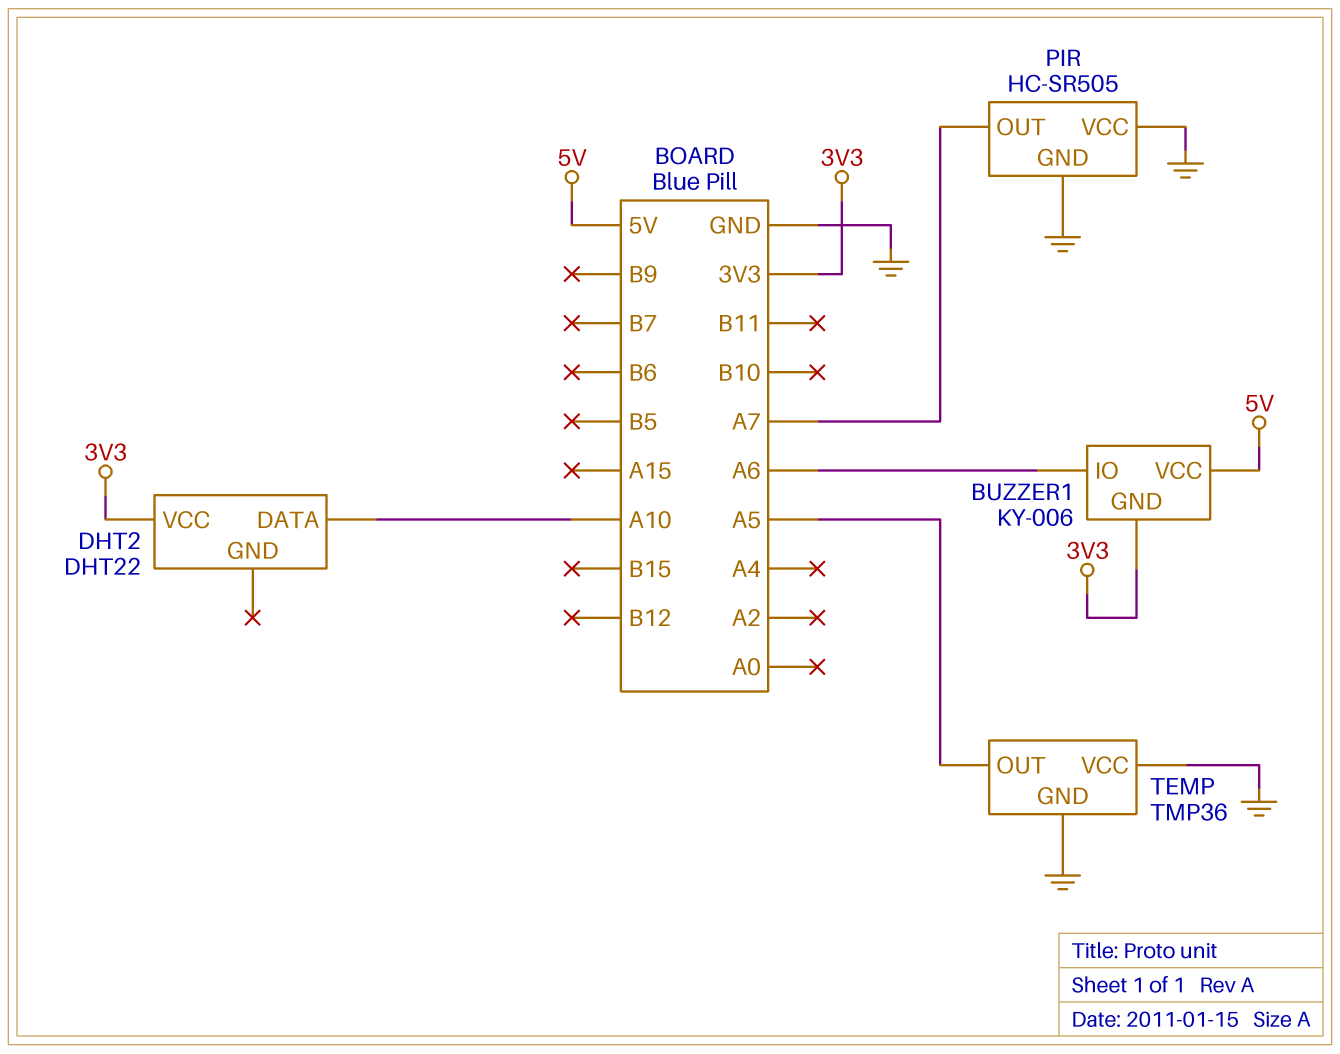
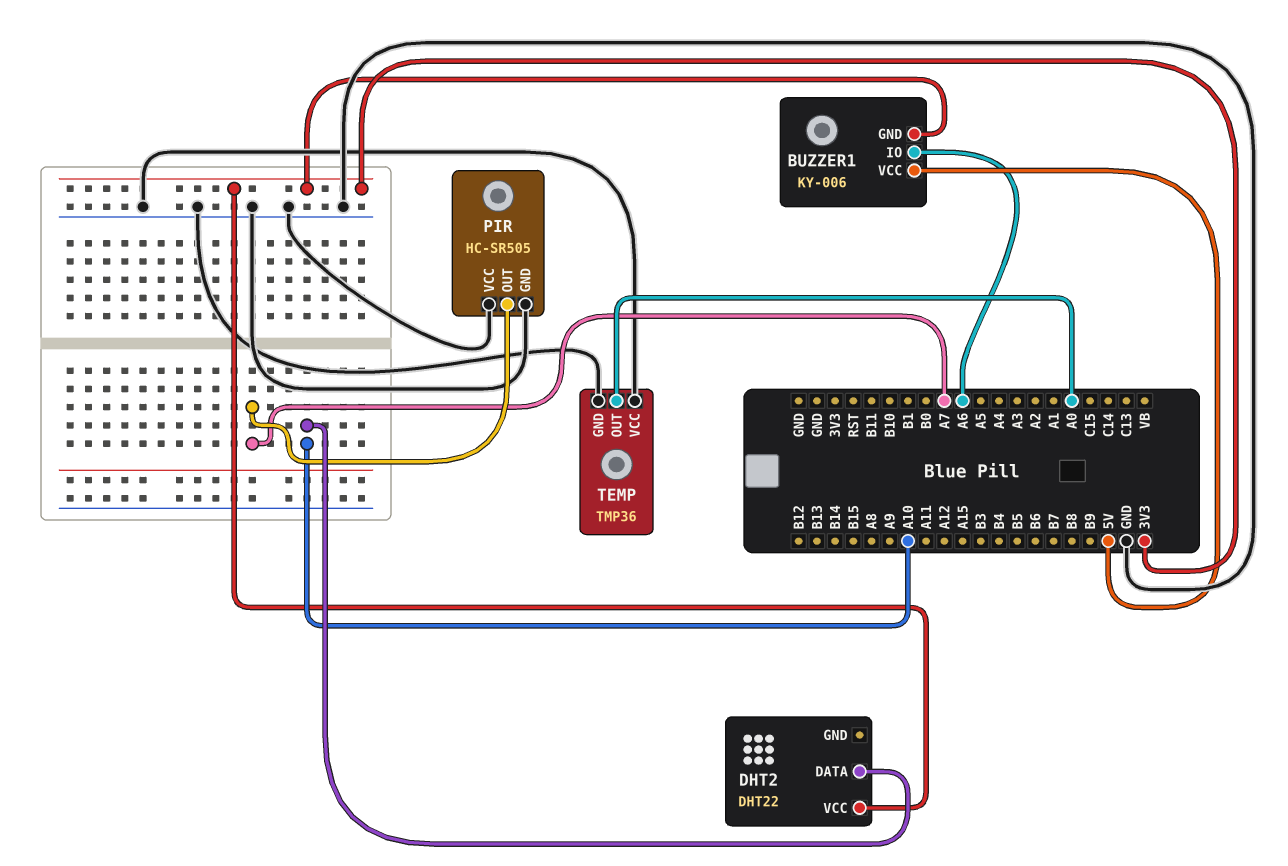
TEMP pin OUT: A5 -> A0

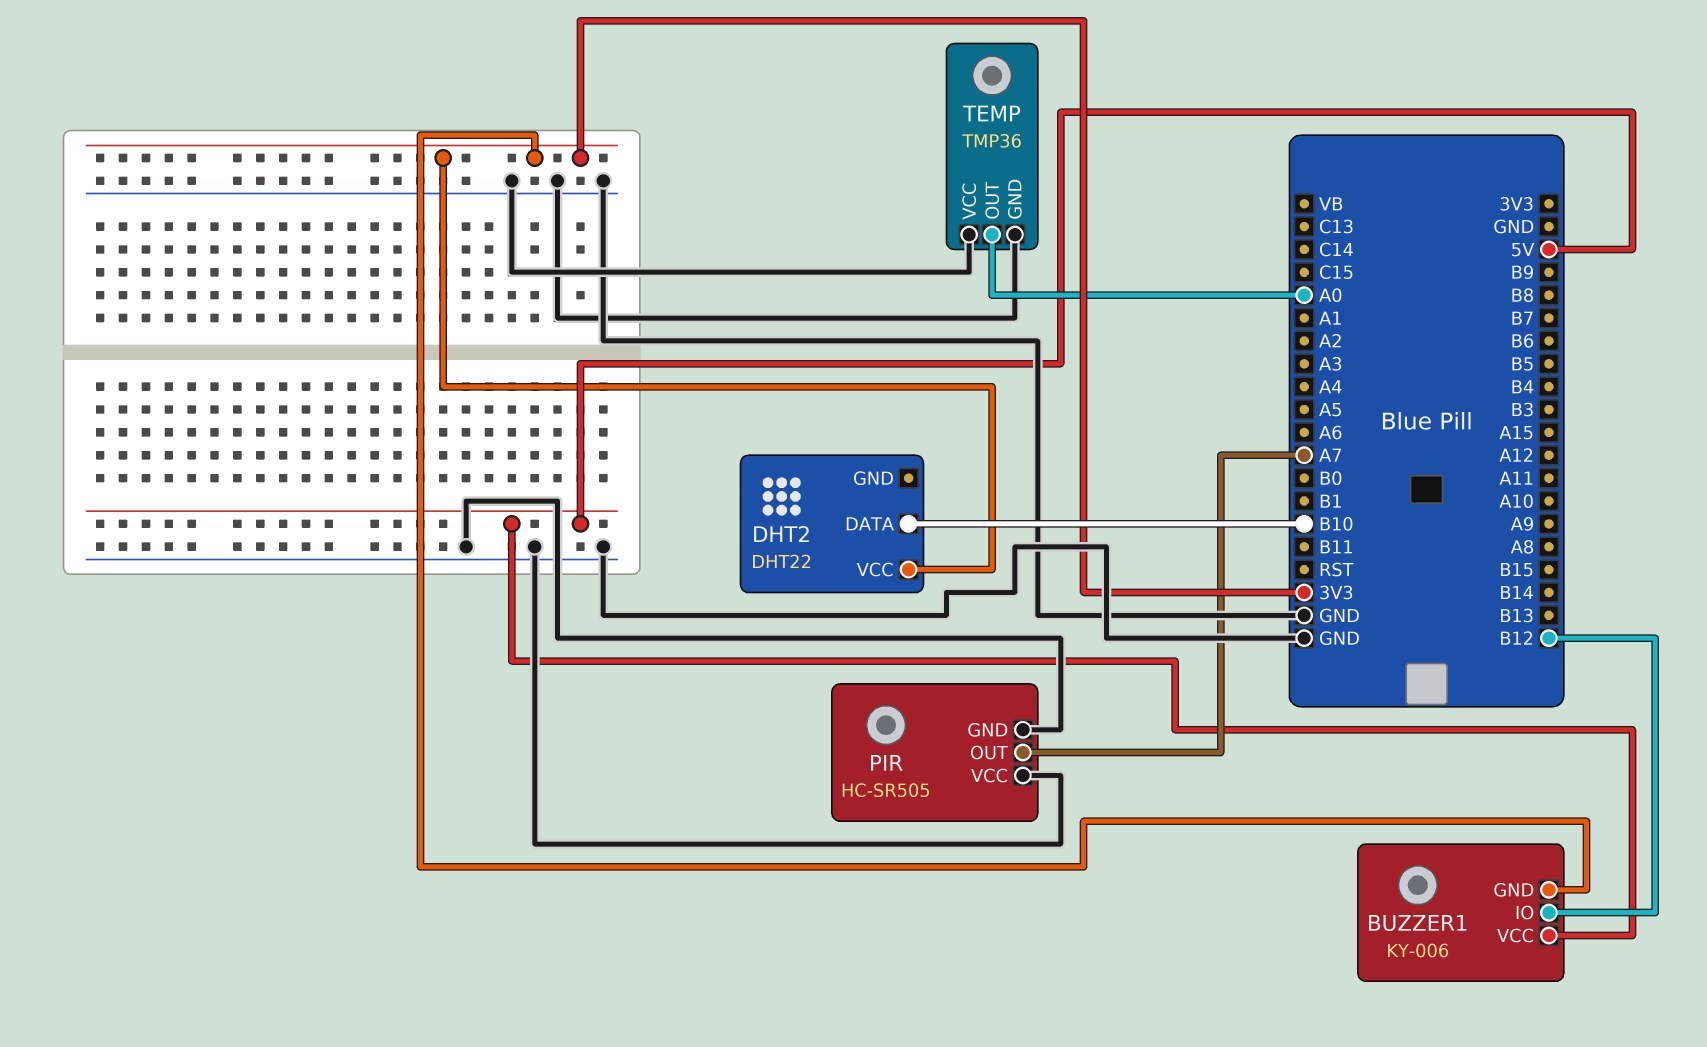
BUZZER1 pin IO: A6 -> B12
DHT2 pin DATA: A10 -> B10

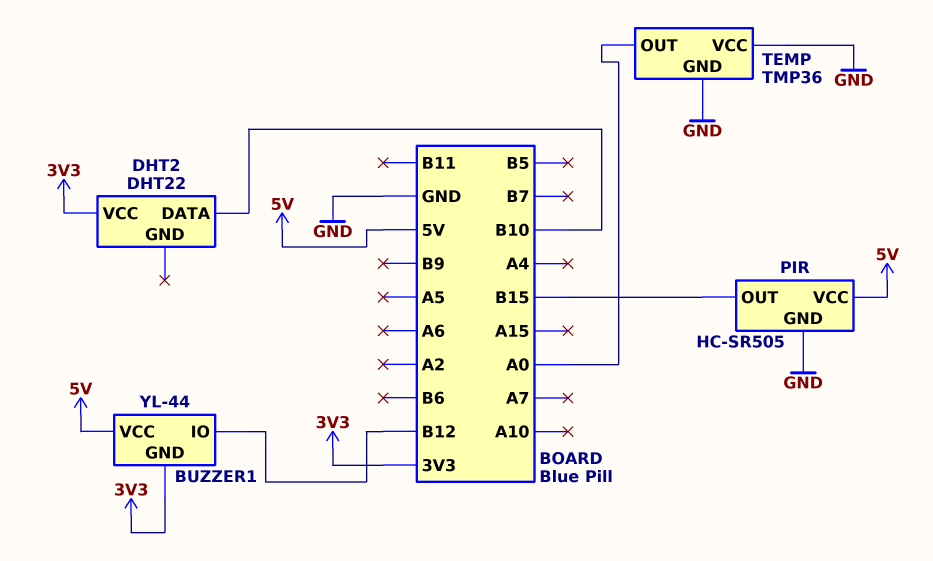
BUZZER1: KY-006 -> YL-44
PIR pin OUT: A7 -> B15
PIR pin VCC: GND -> 5V

